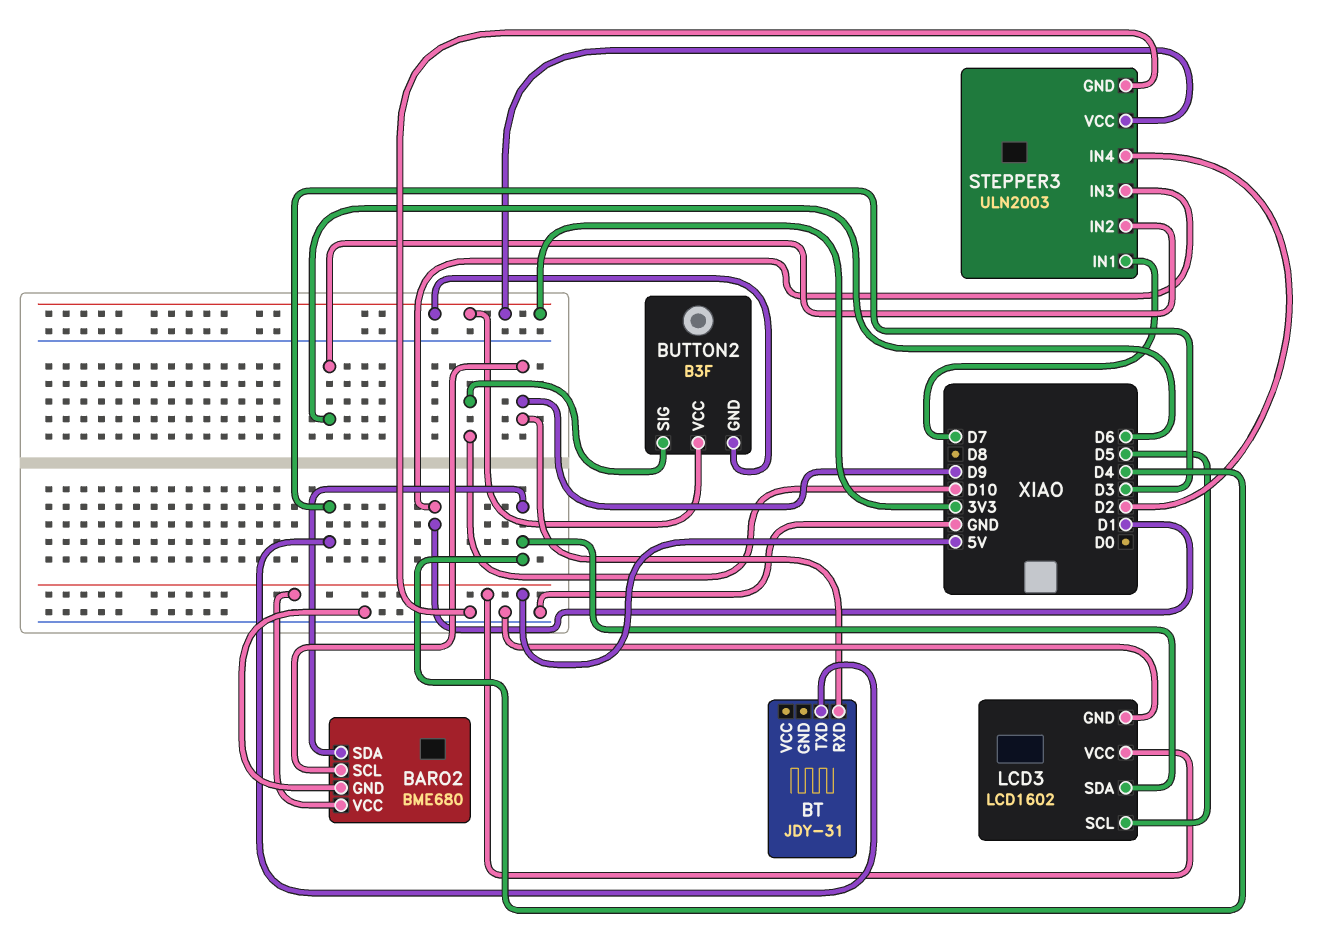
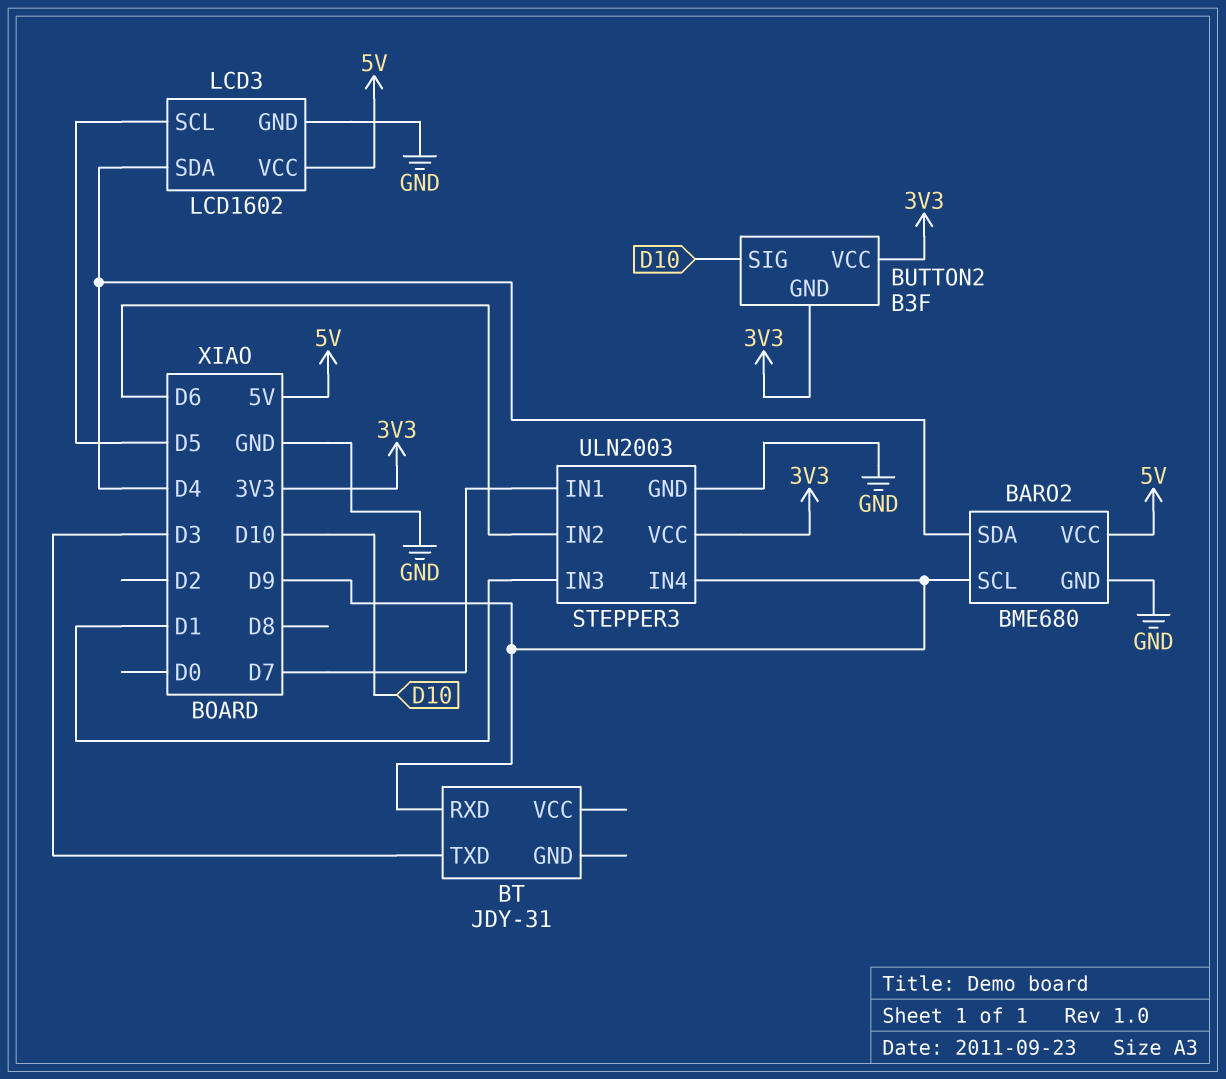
STEPPER3 pin IN4: D2 -> D9

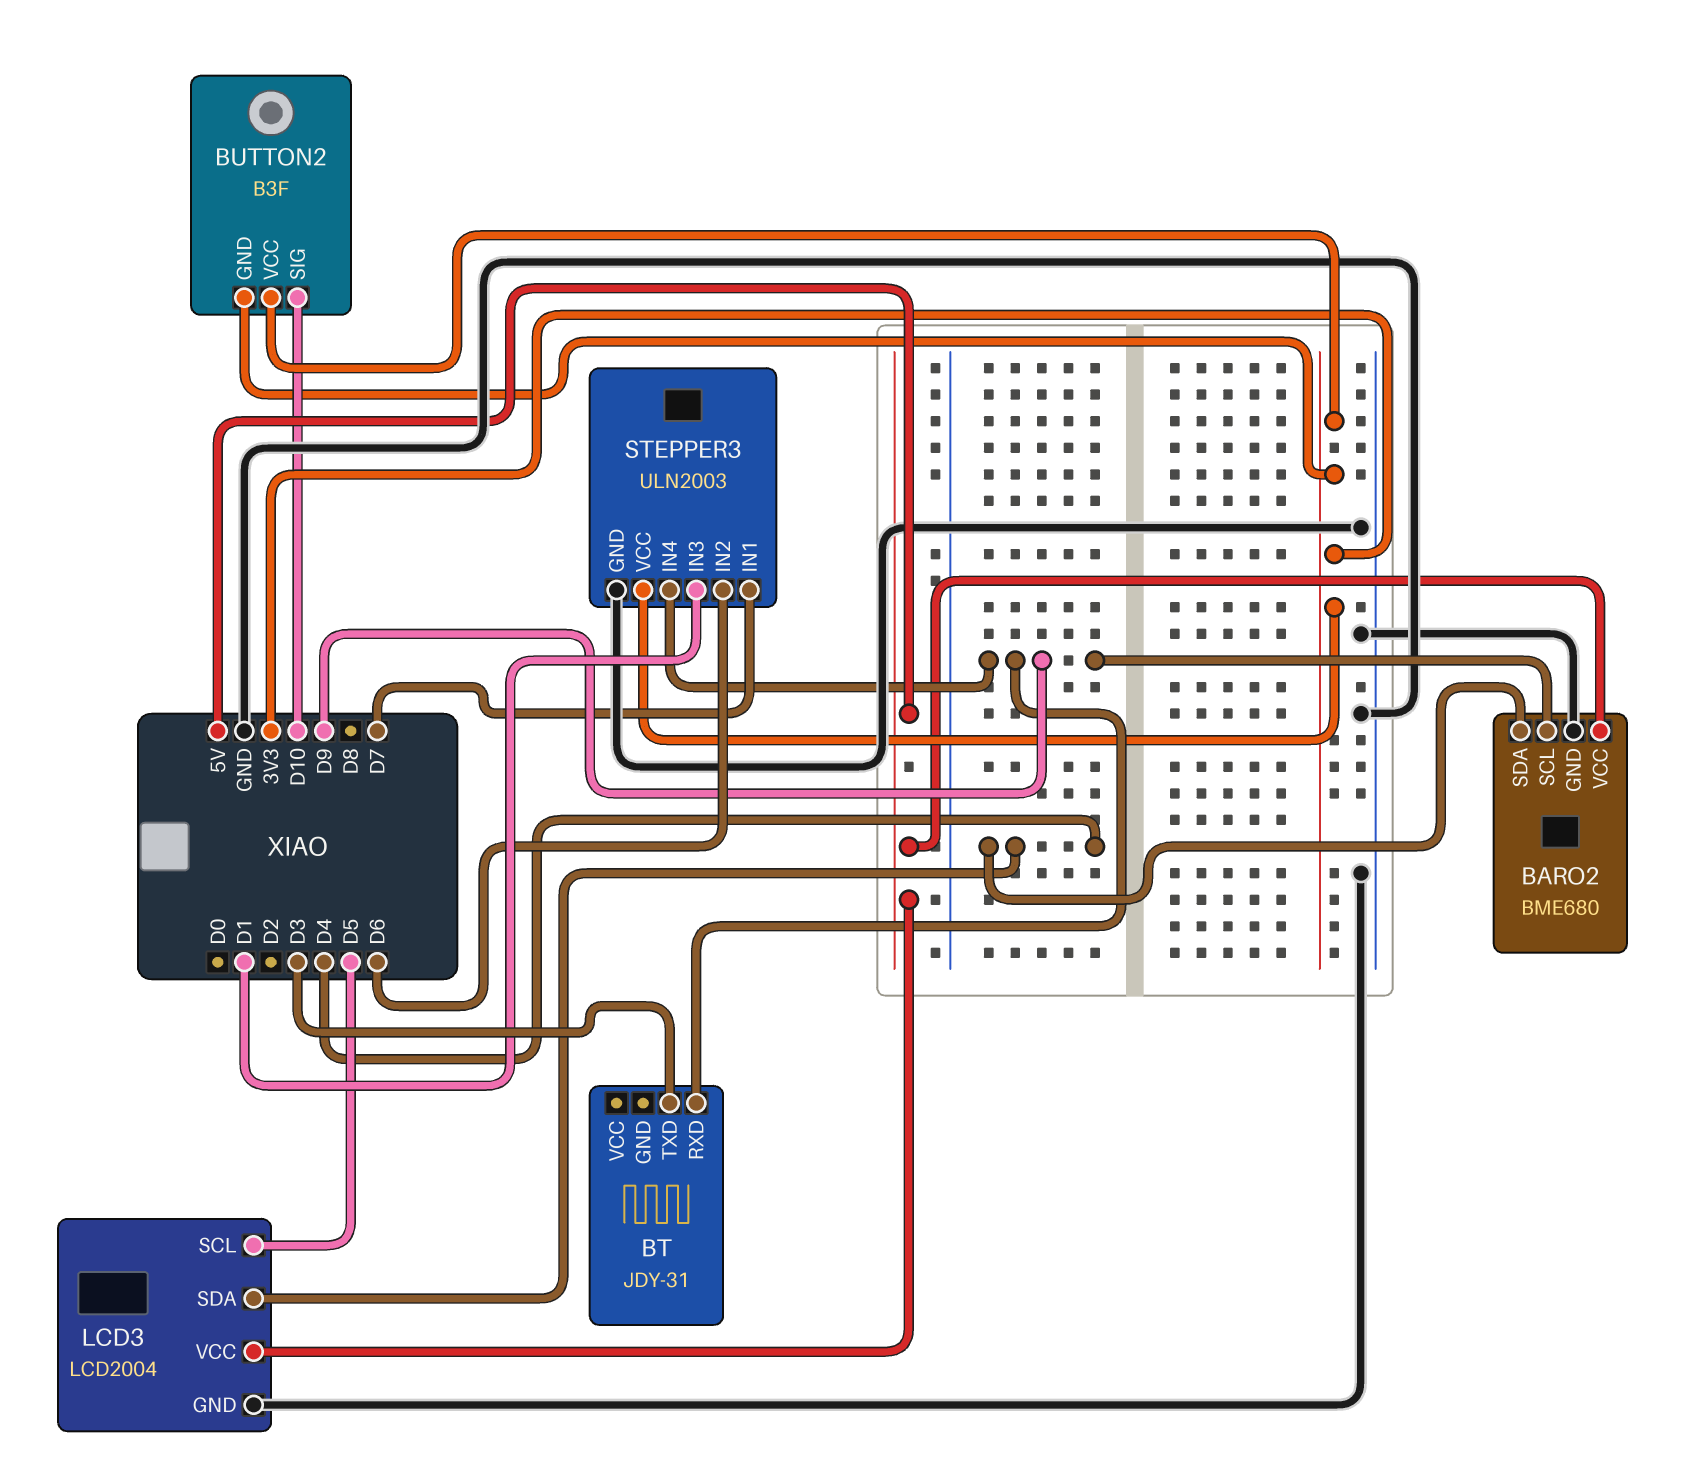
LCD3: LCD1602 -> LCD2004

